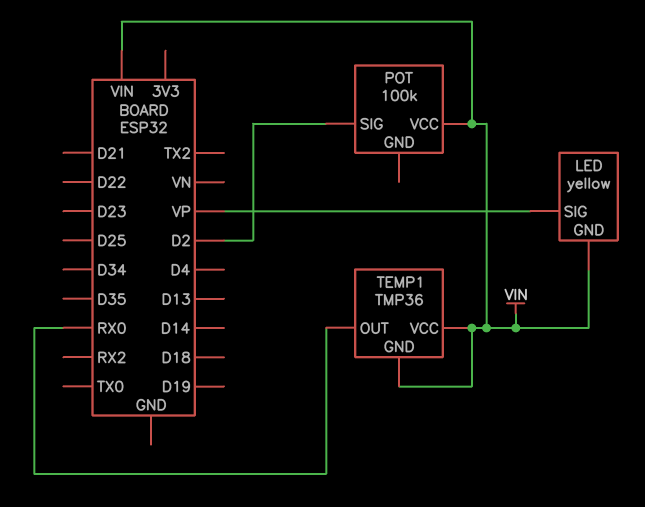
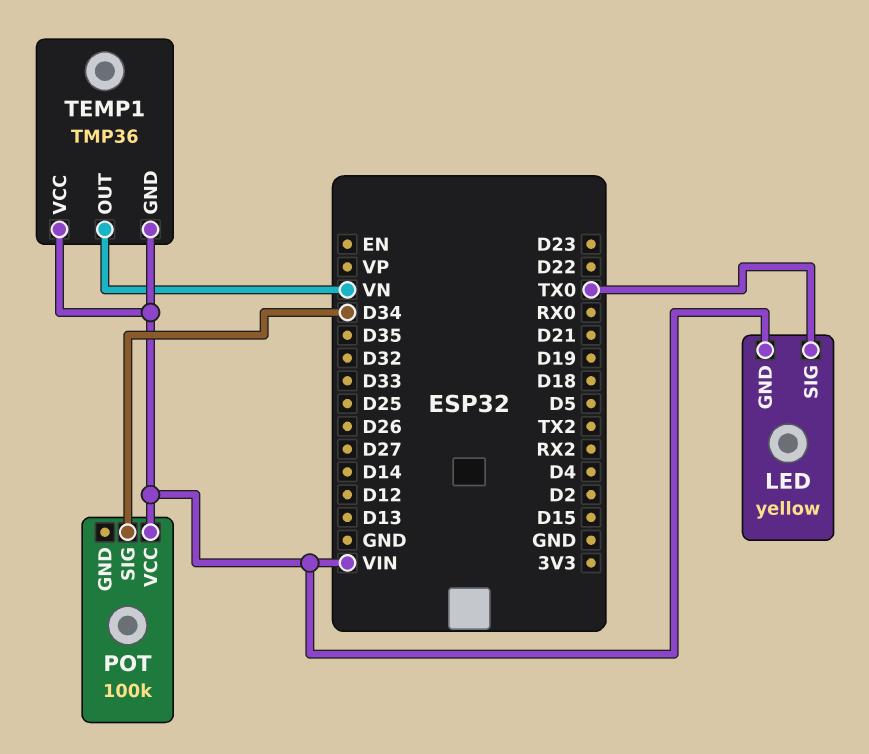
LED pin SIG: VP -> TX0
POT pin SIG: D2 -> D34
TEMP1 pin OUT: RX0 -> VN

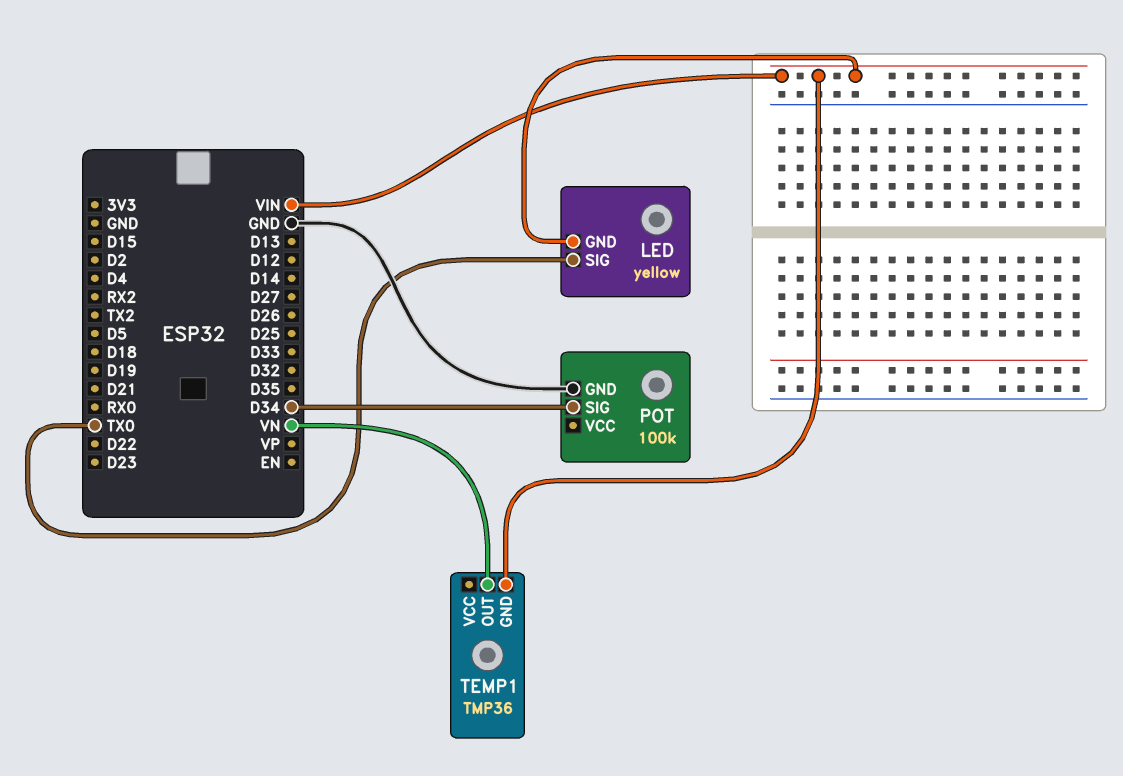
POT pin GND: none -> GND
POT pin VCC: VIN -> none
TEMP1 pin VCC: VIN -> none

